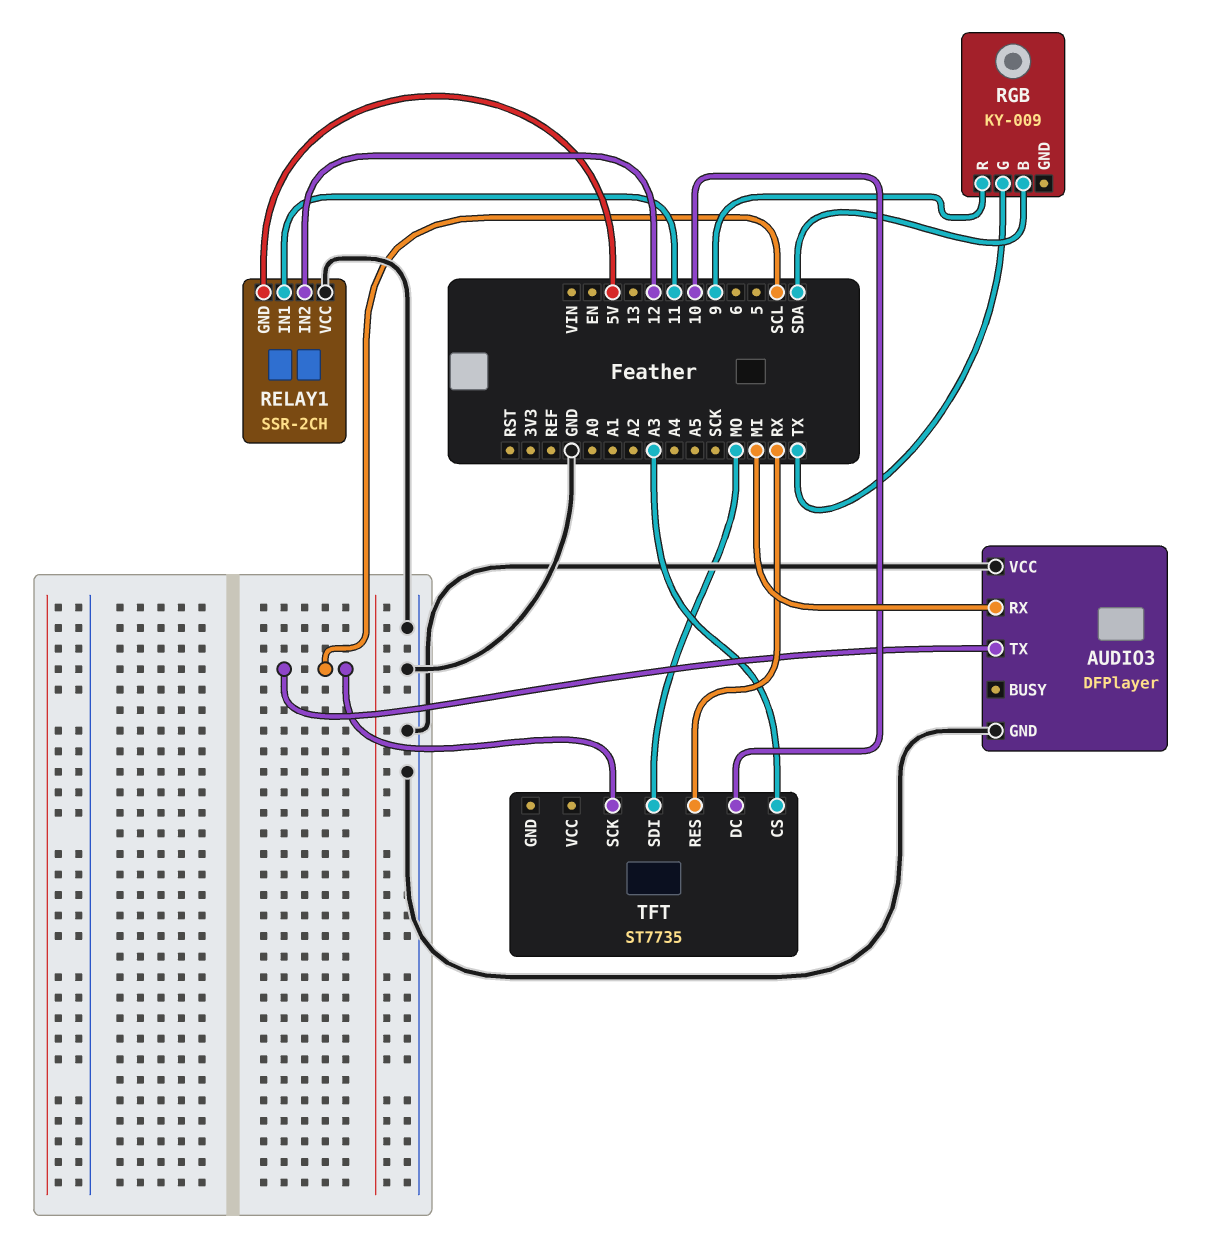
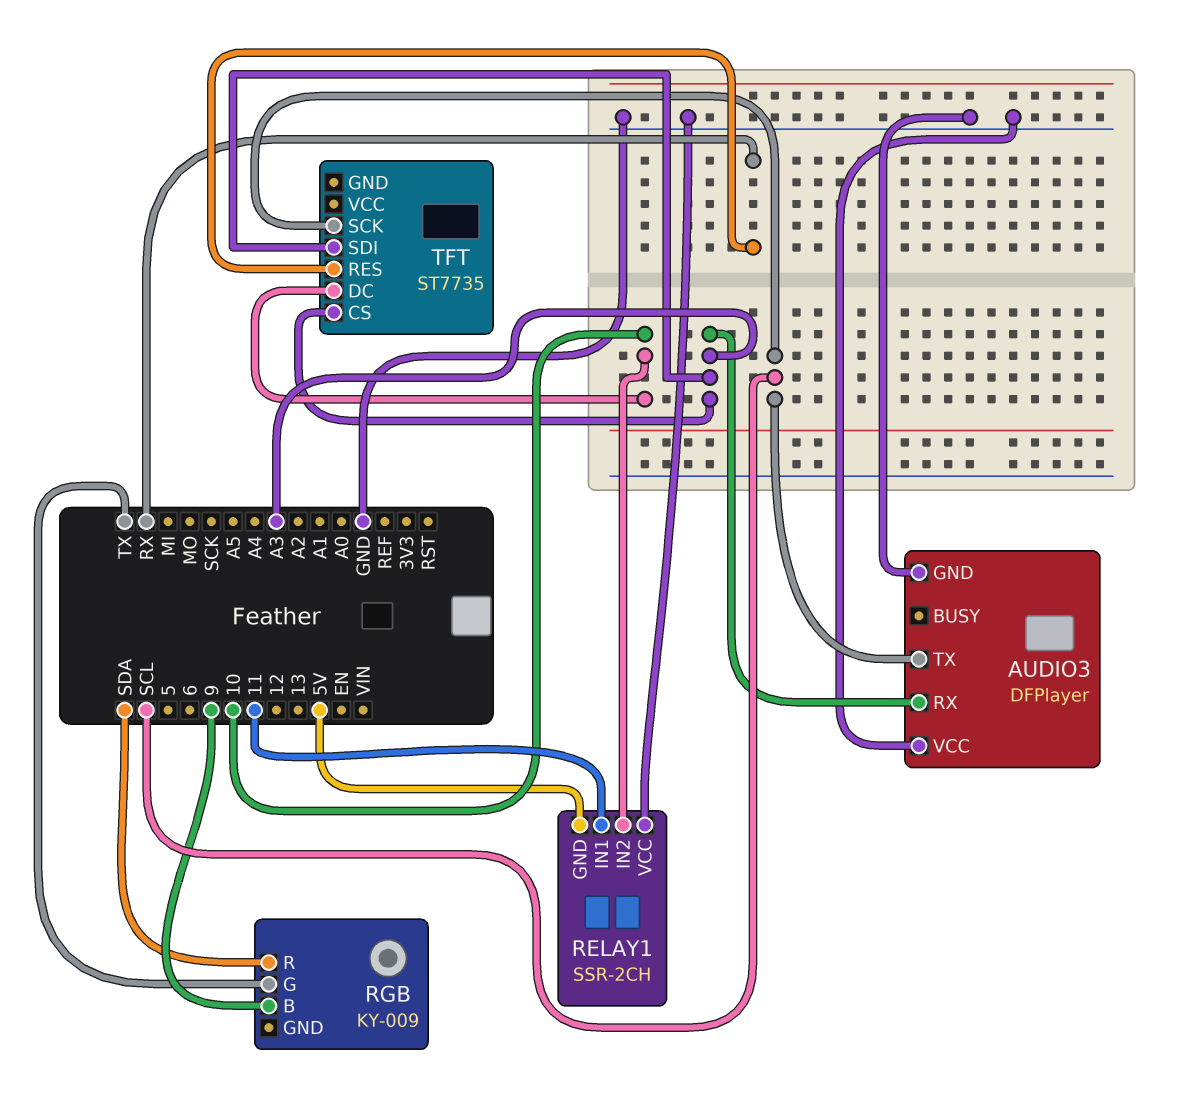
AUDIO3 pin RX: MI -> A3
RELAY1 pin IN2: 12 -> 10
RGB pin B: SDA -> 9
RGB pin R: 9 -> SDA
TFT pin SDI: MO -> A3

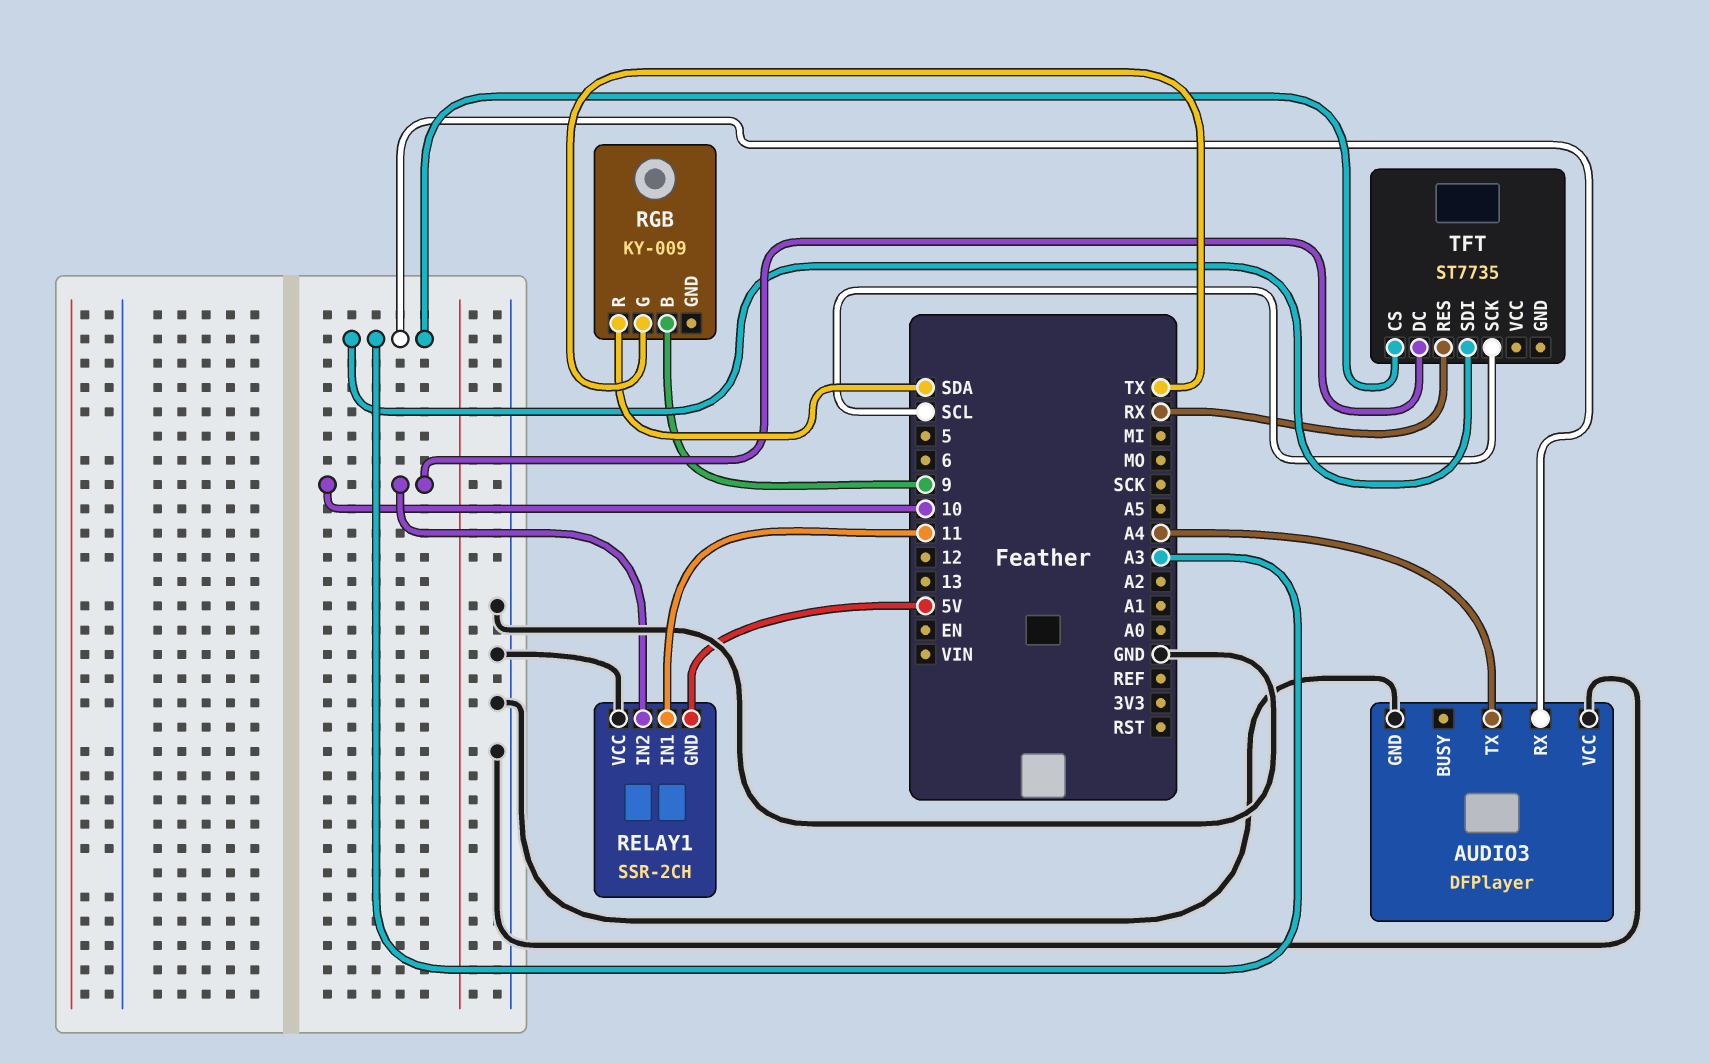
AUDIO3 pin TX: SCL -> A4

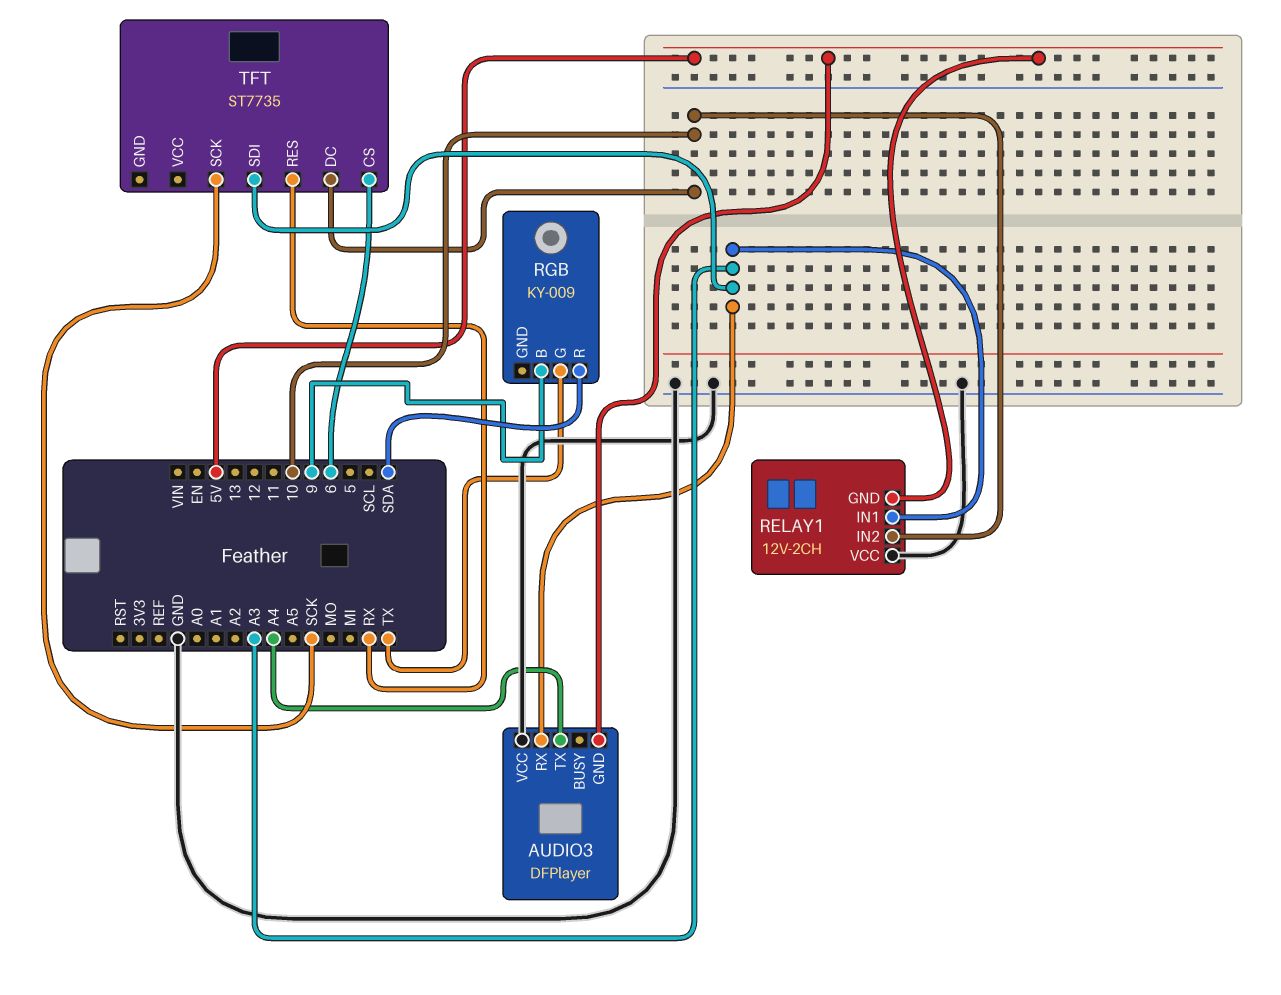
AUDIO3 pin GND: GND -> 5V
RELAY1: SSR-2CH -> 12V-2CH
RELAY1 pin IN1: 11 -> A3
TFT pin CS: A3 -> 6
TFT pin SCK: SCL -> SCK

